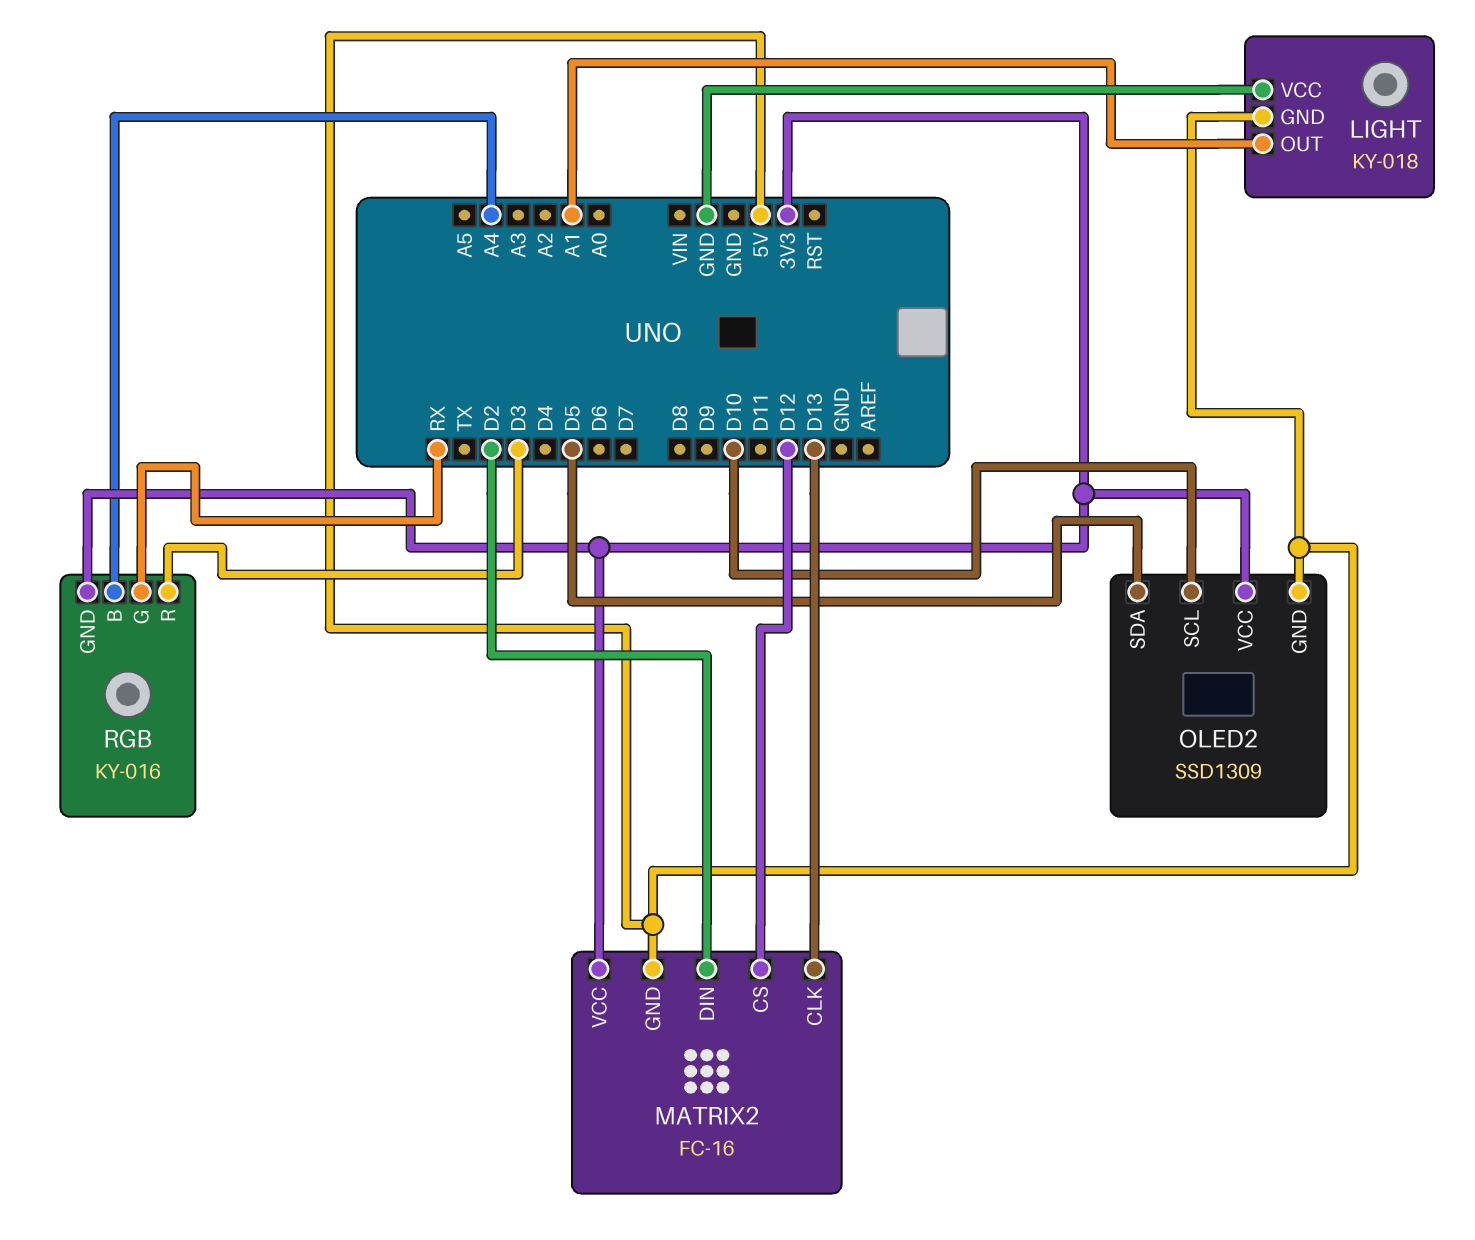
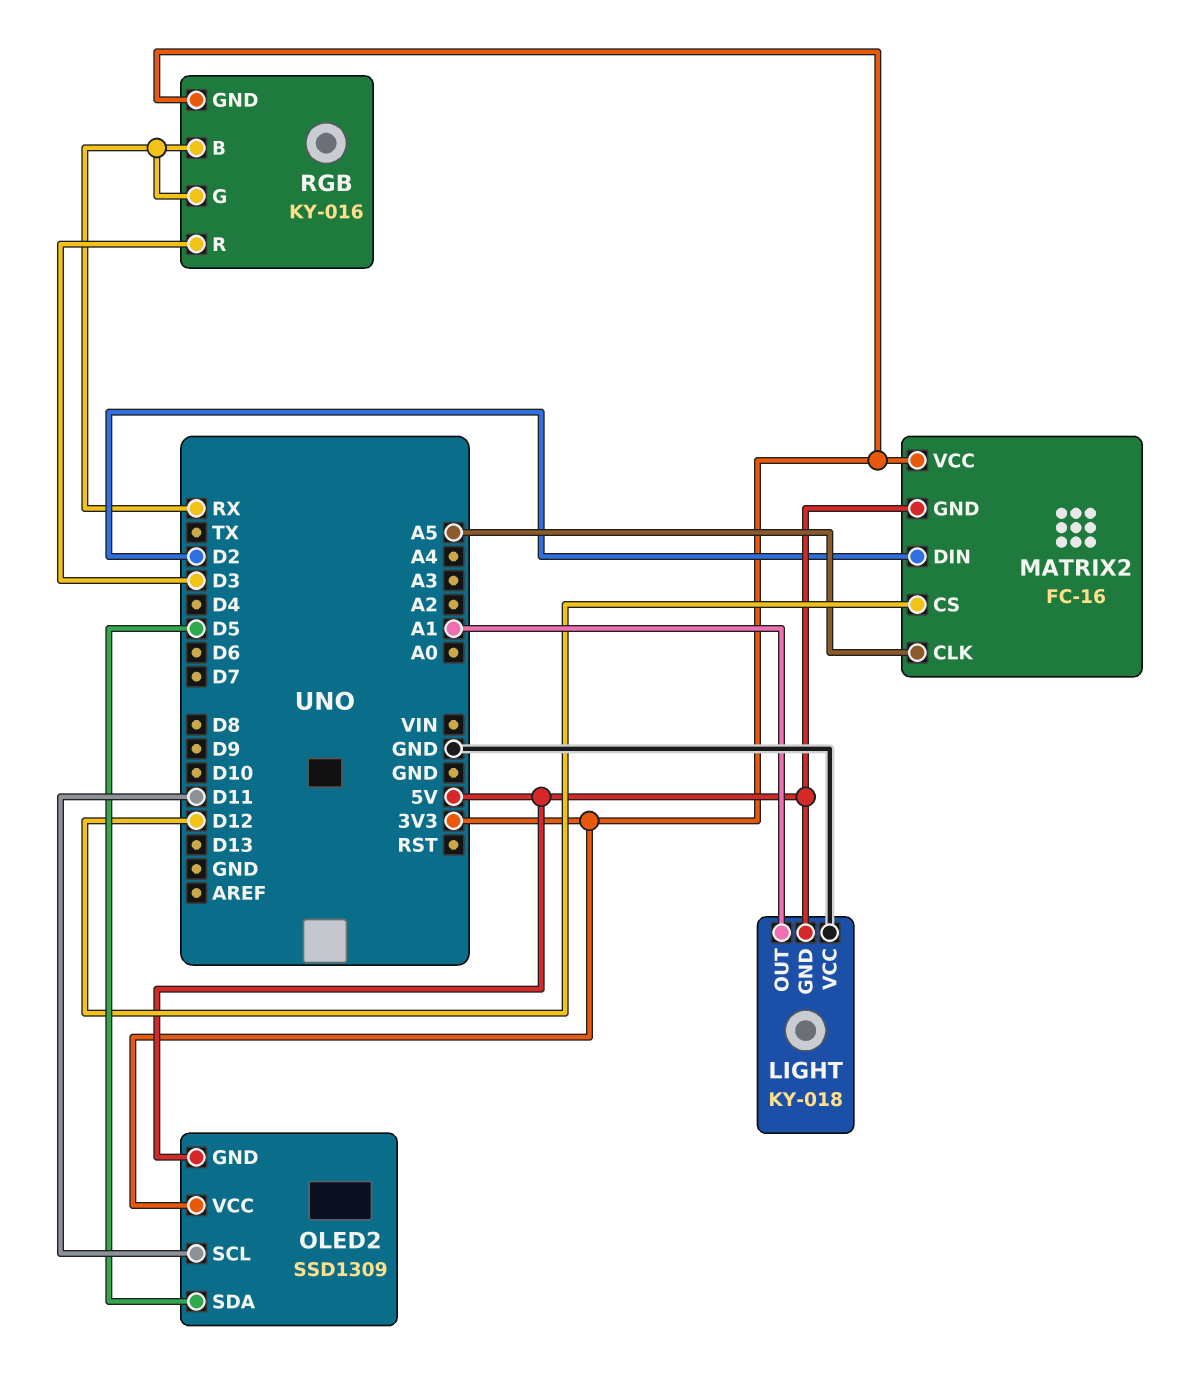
MATRIX2 pin CLK: D13 -> A5
OLED2 pin SCL: D10 -> D11
RGB pin B: A4 -> RX

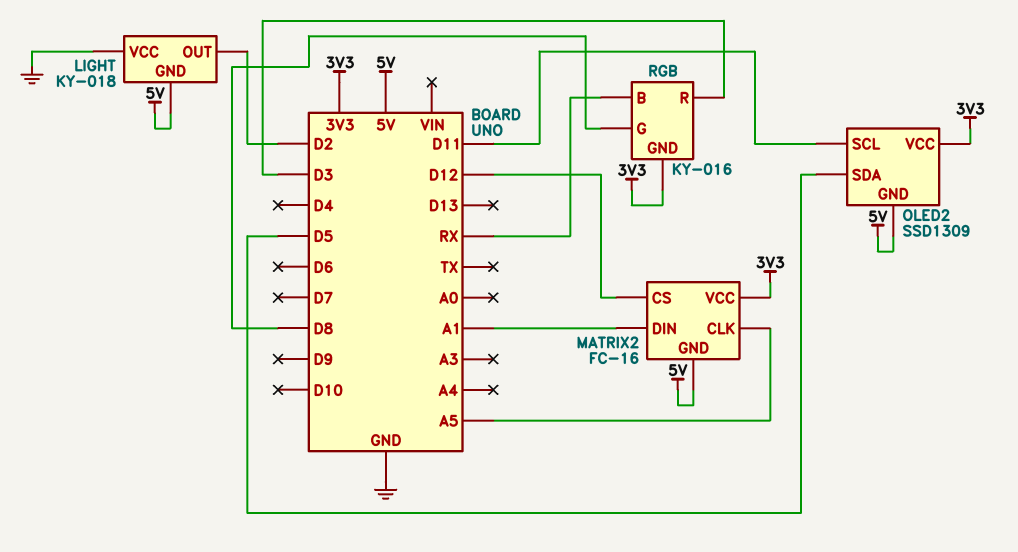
LIGHT pin OUT: A1 -> D2
MATRIX2 pin DIN: D2 -> A1
RGB pin G: RX -> D8

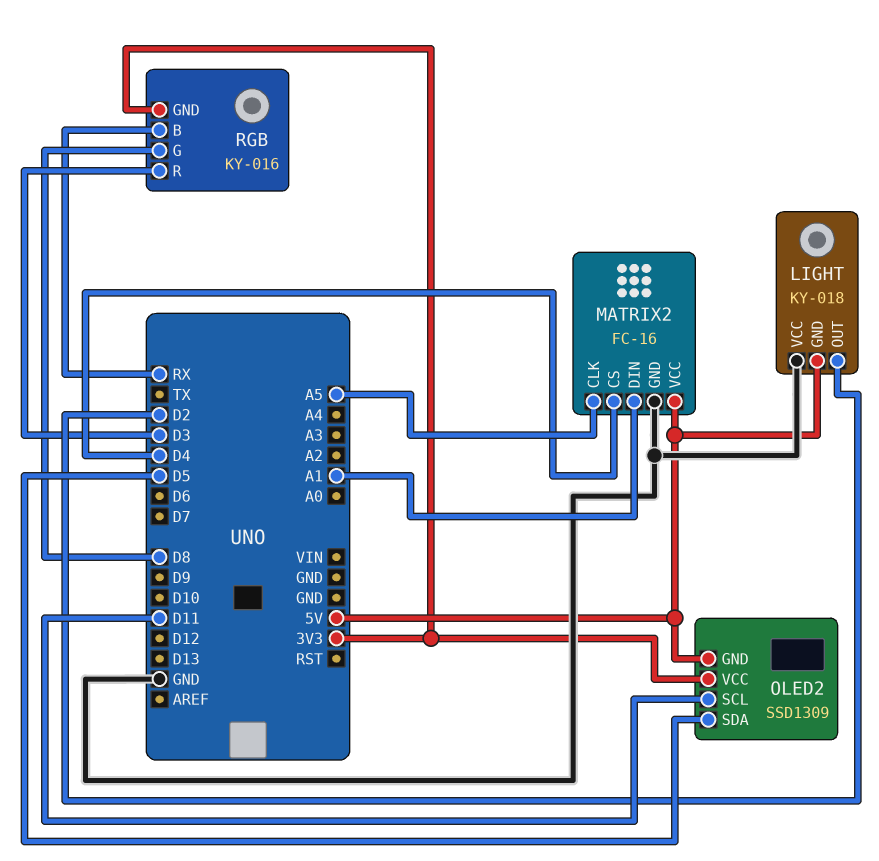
MATRIX2 pin CS: D12 -> D4
MATRIX2 pin GND: 5V -> GND
MATRIX2 pin VCC: 3V3 -> 5V

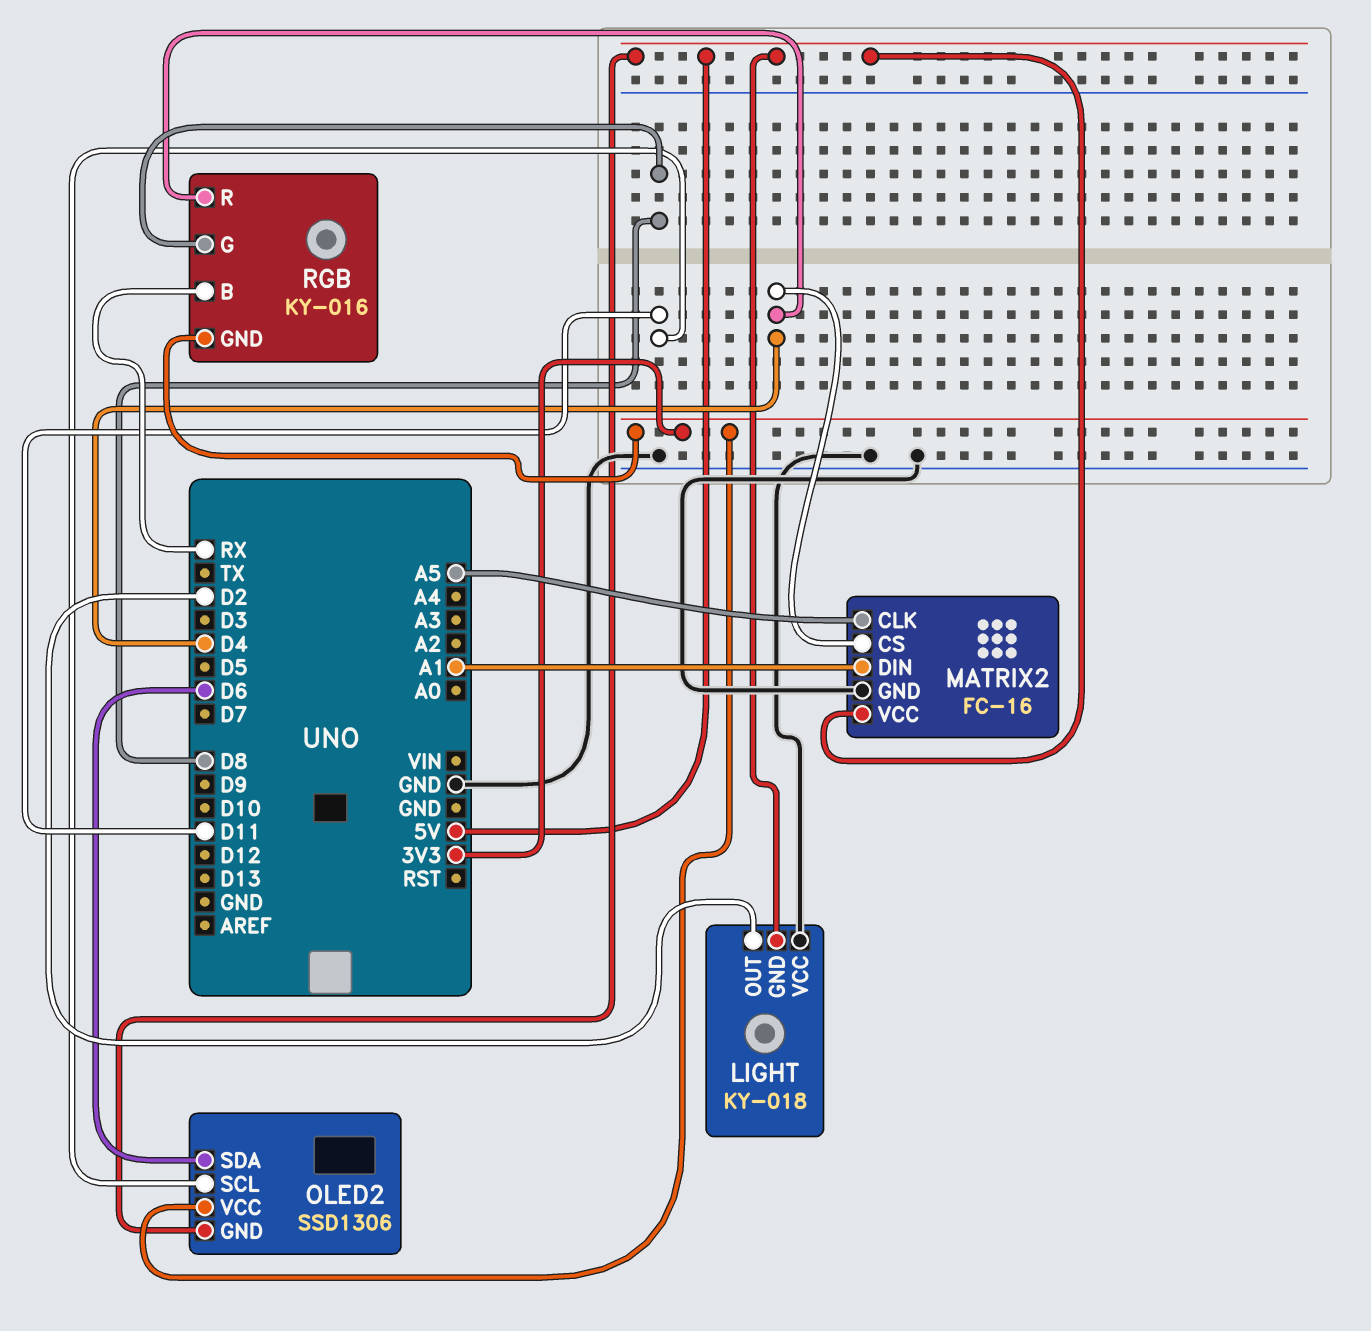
OLED2: SSD1309 -> SSD1306
OLED2 pin SDA: D5 -> D6
RGB pin R: D3 -> D4

